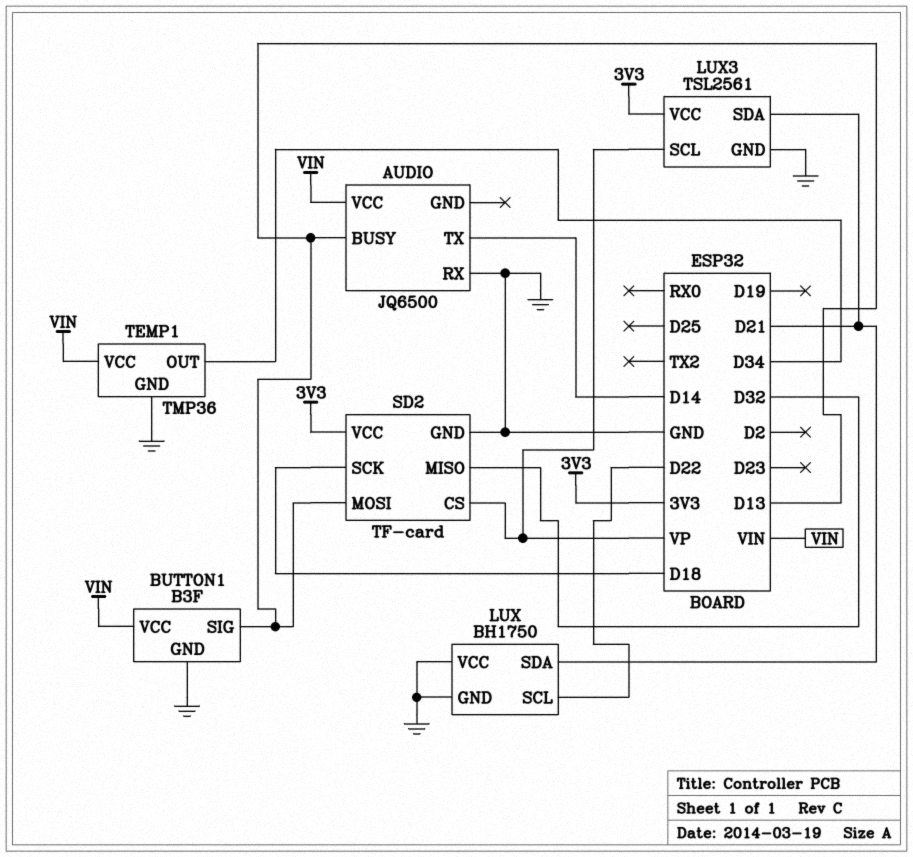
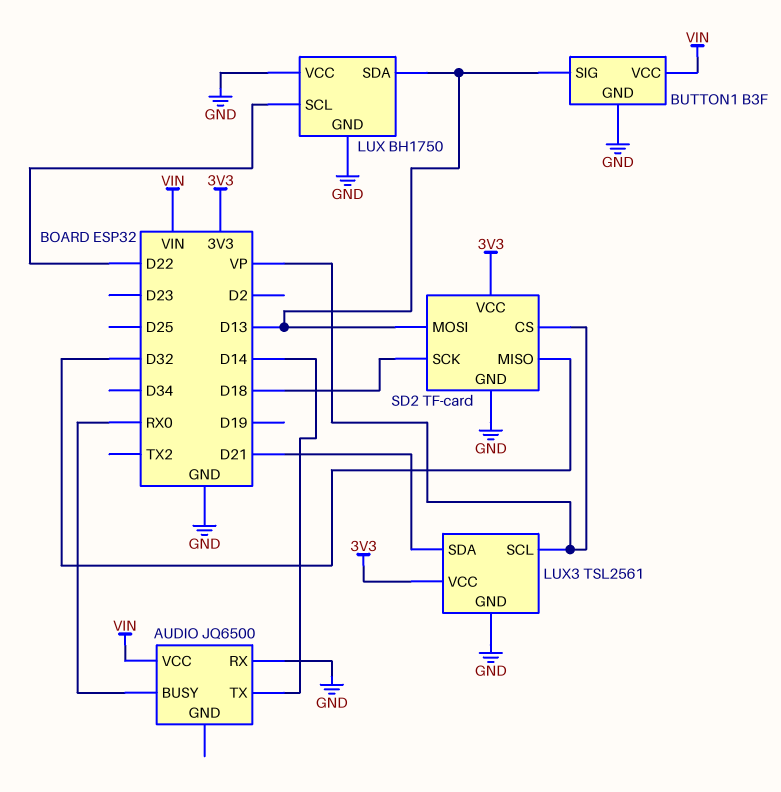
AUDIO pin BUSY: D13 -> RX0
LUX pin SDA: D21 -> D13
TEMP1: TMP36 -> none
TEMP1 pin GND: GND -> none
TEMP1 pin OUT: D34 -> none
TEMP1 pin VCC: VIN -> none

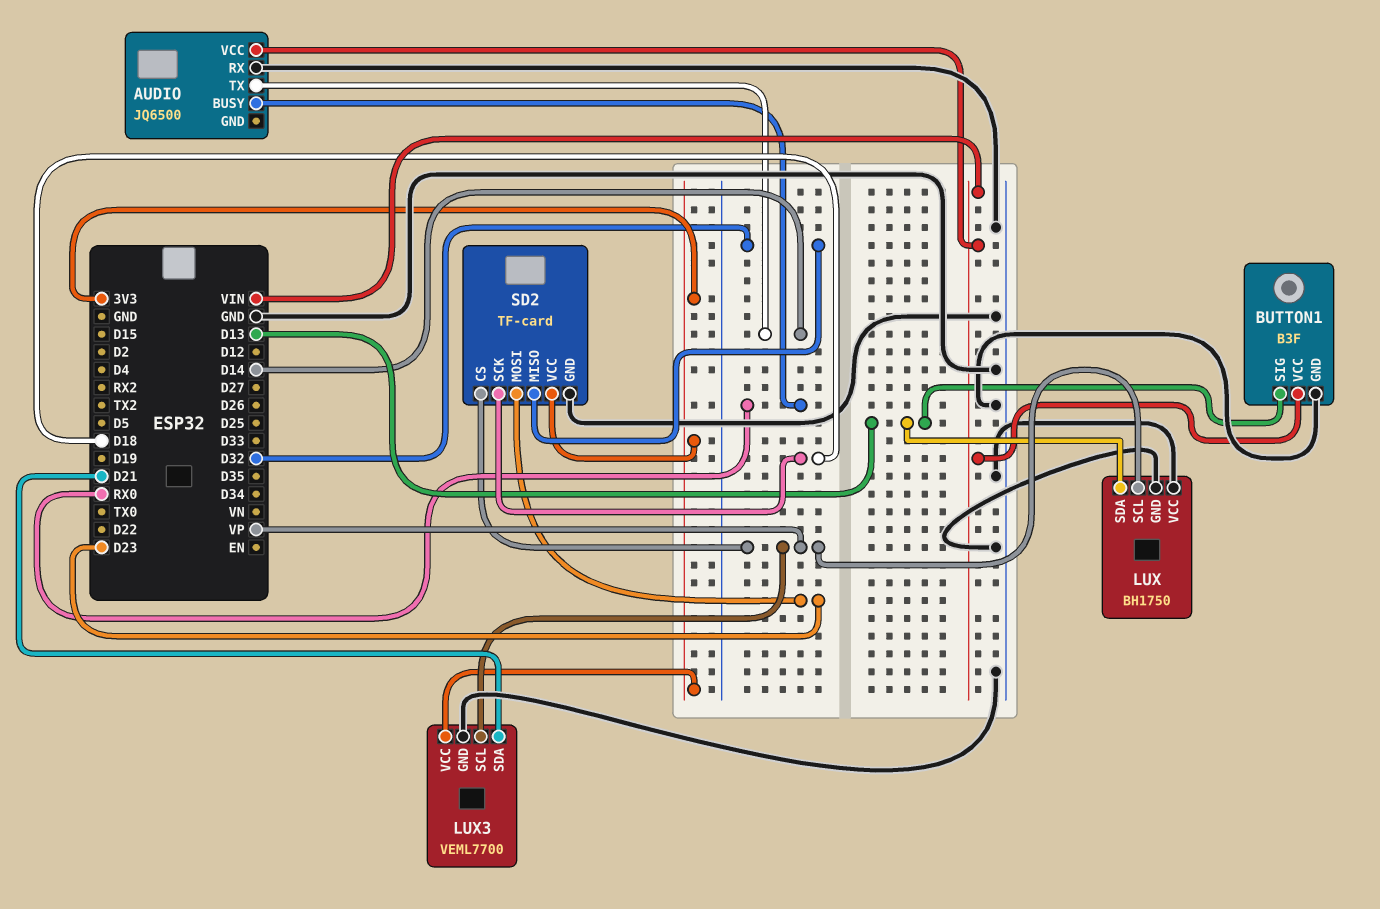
LUX pin SCL: D22 -> VP
LUX3: TSL2561 -> VEML7700
SD2 pin MOSI: D13 -> D23

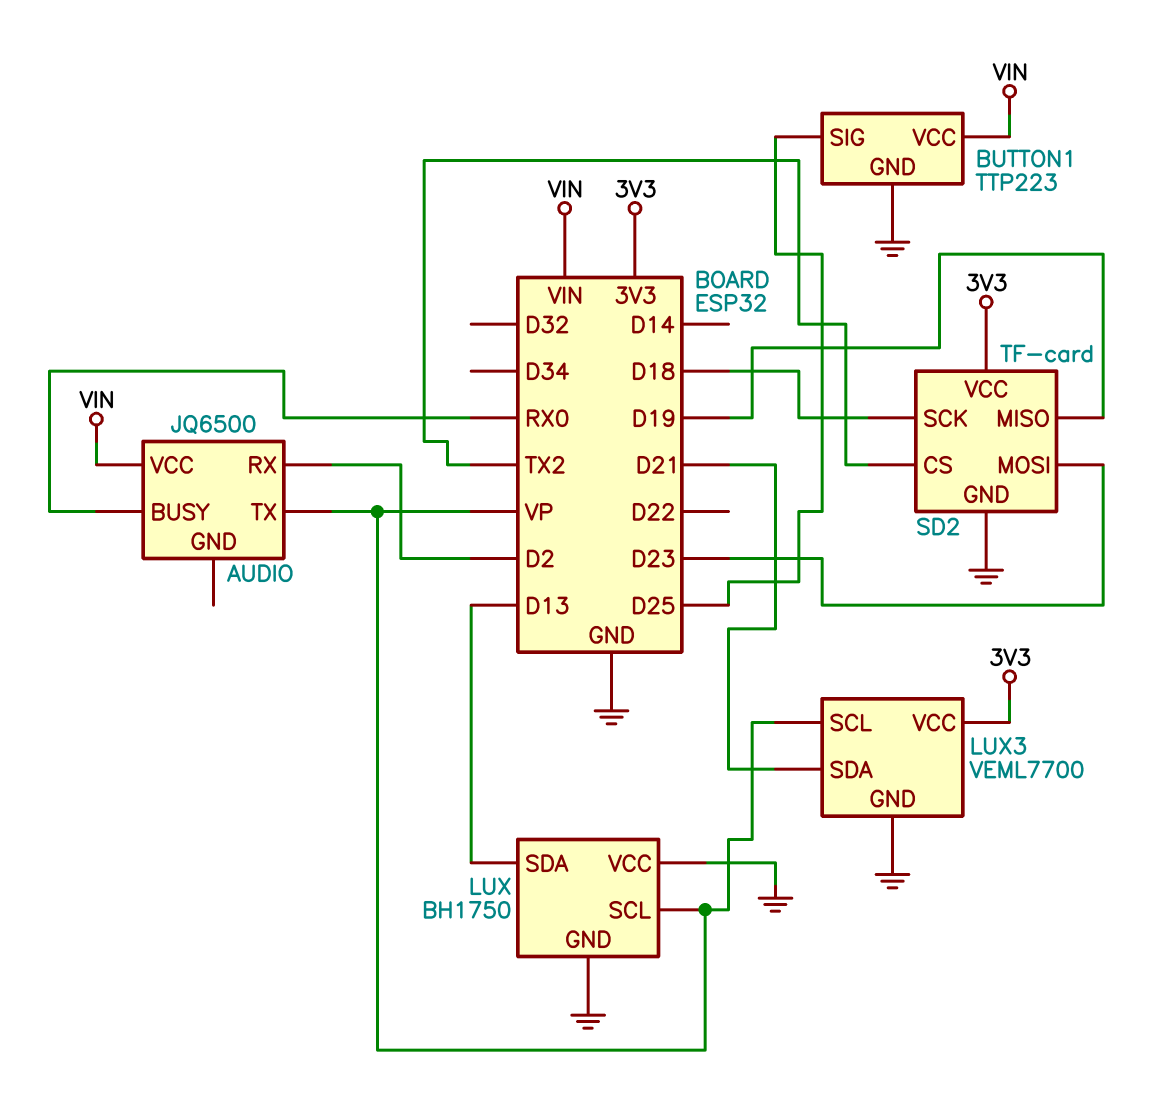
AUDIO pin RX: GND -> D2
AUDIO pin TX: D14 -> VP
BUTTON1: B3F -> TTP223
BUTTON1 pin SIG: D13 -> D25
SD2 pin CS: VP -> TX2
SD2 pin MISO: D32 -> D19

